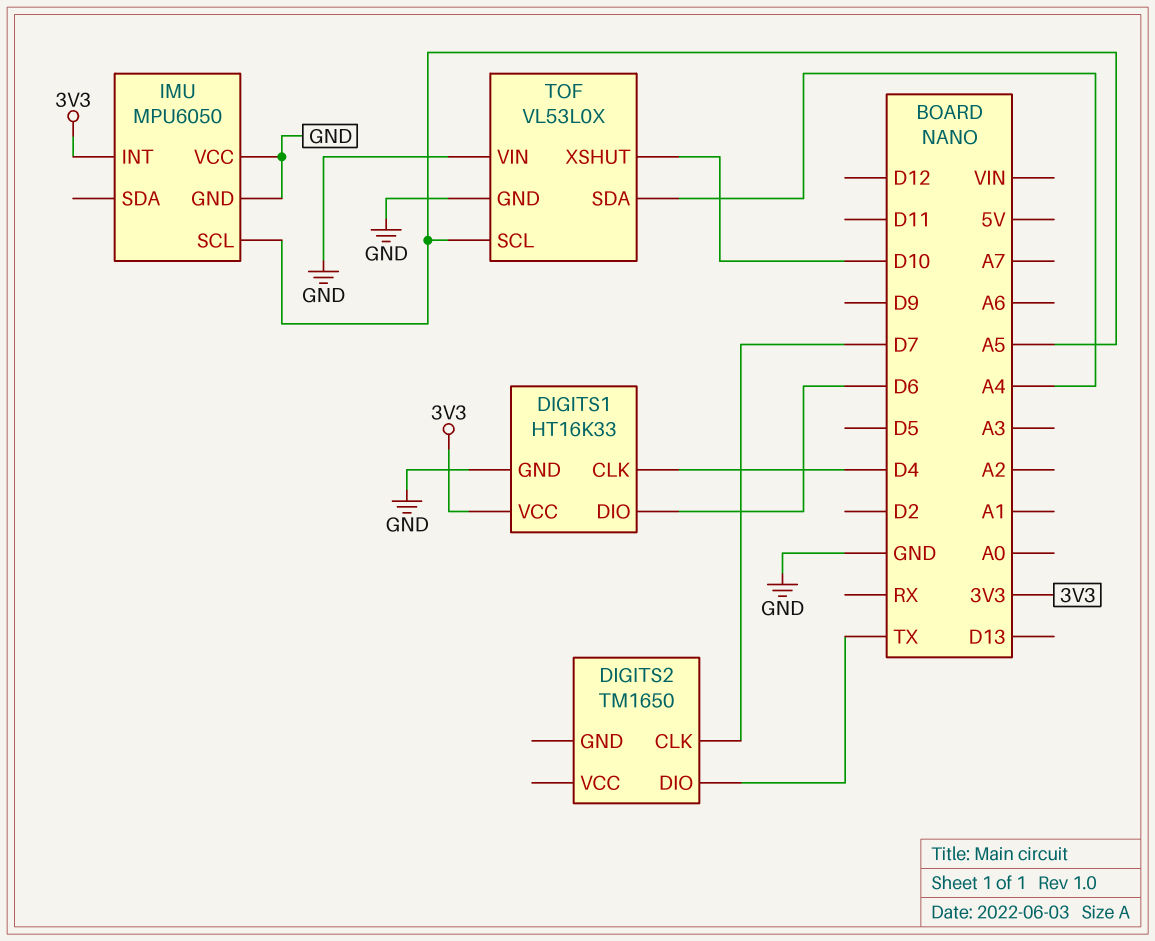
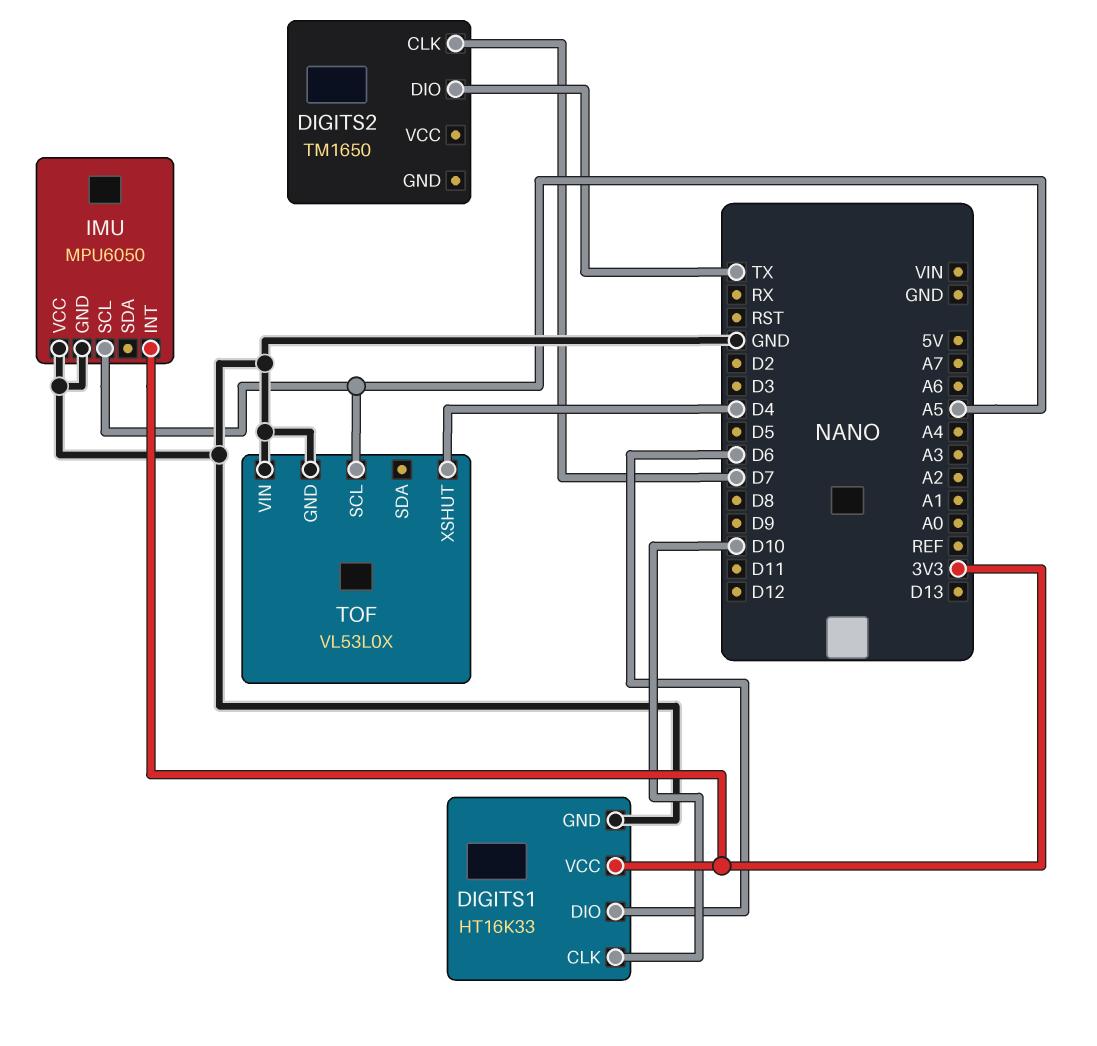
DIGITS1 pin CLK: D4 -> D10
TOF pin SDA: A4 -> none
TOF pin XSHUT: D10 -> D4

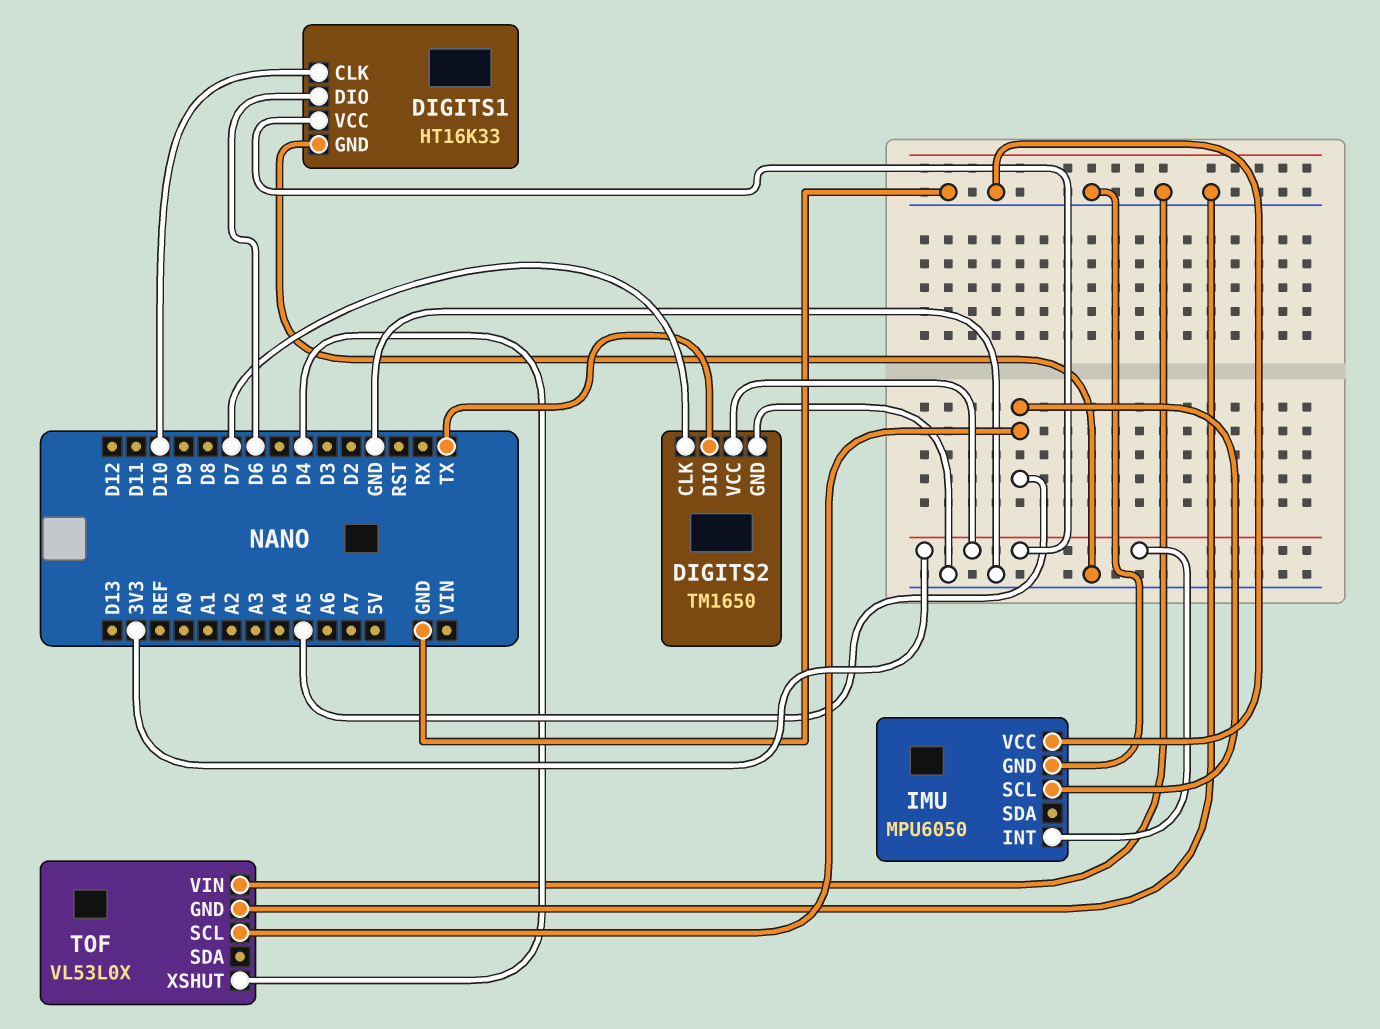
DIGITS2 pin GND: none -> GND
DIGITS2 pin VCC: none -> 3V3

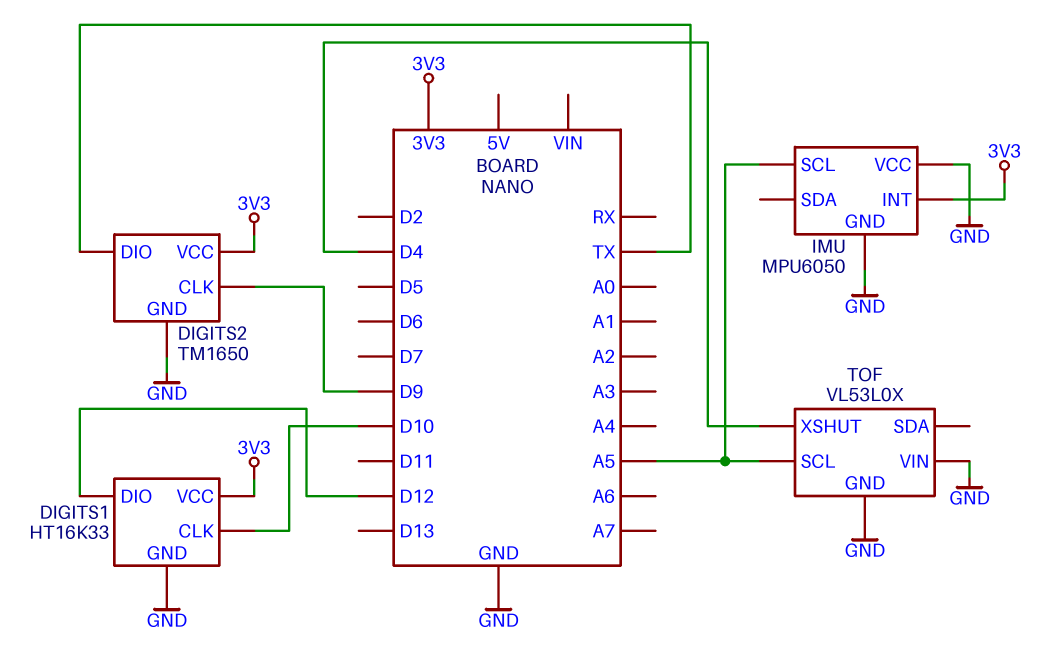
DIGITS1 pin DIO: D6 -> D12
DIGITS2 pin CLK: D7 -> D9

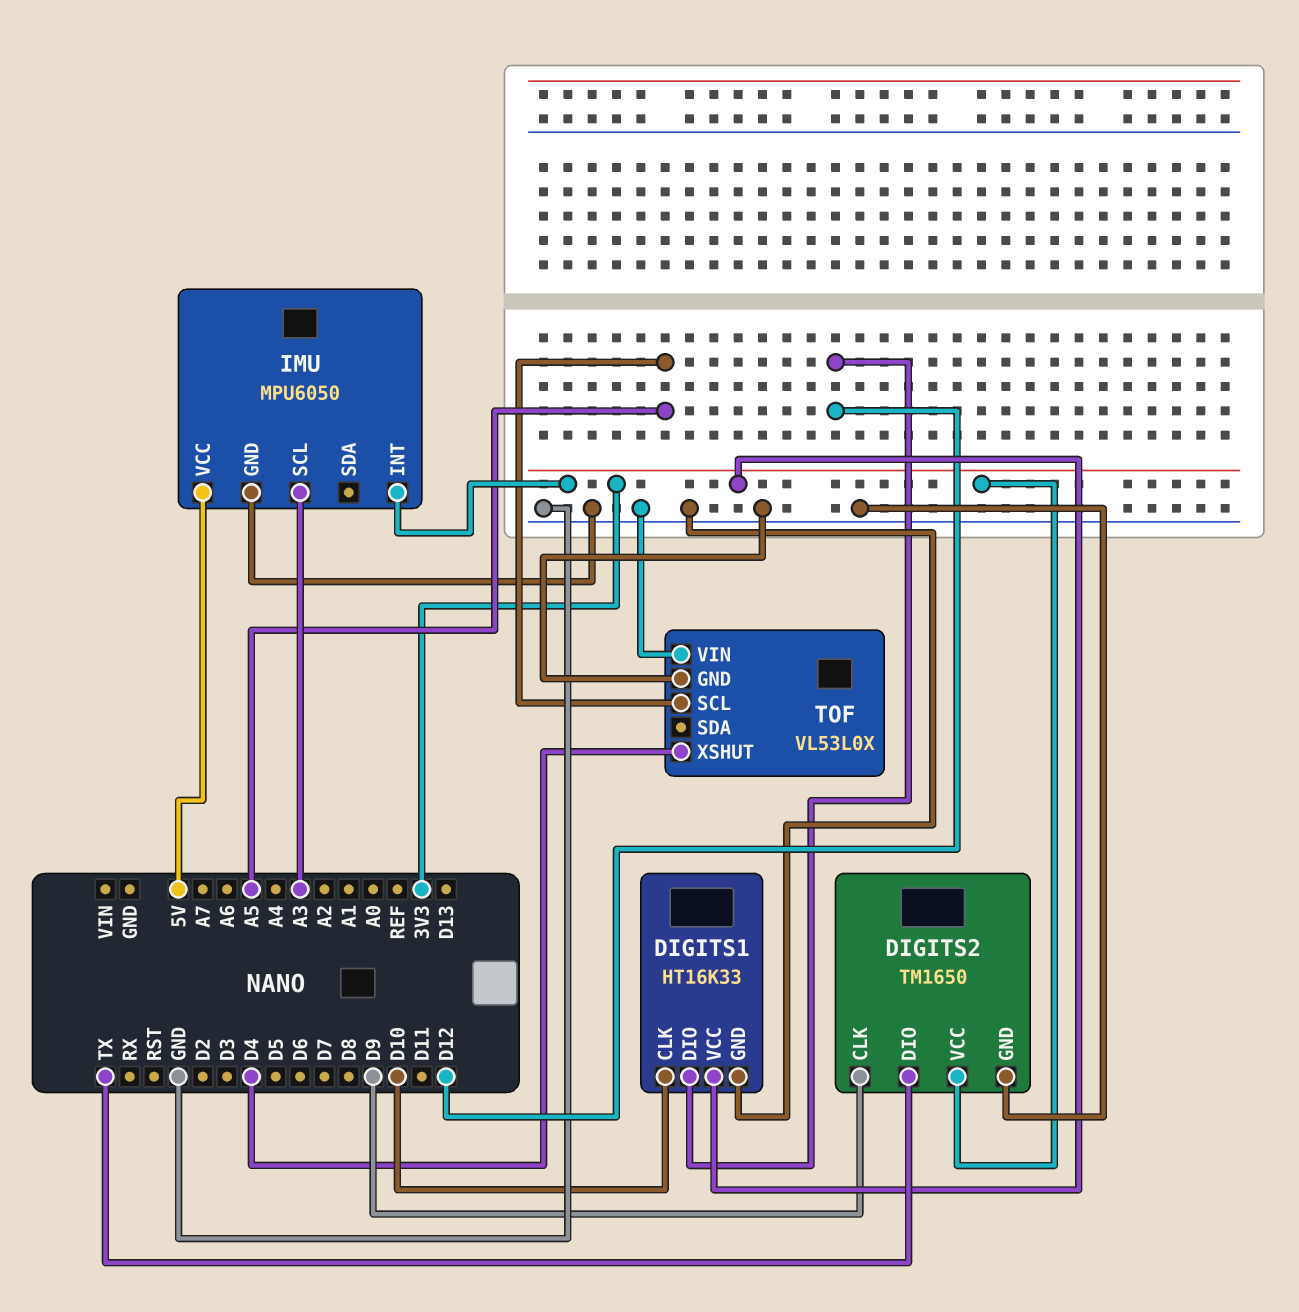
IMU pin SCL: A5 -> A3
IMU pin VCC: GND -> 5V

